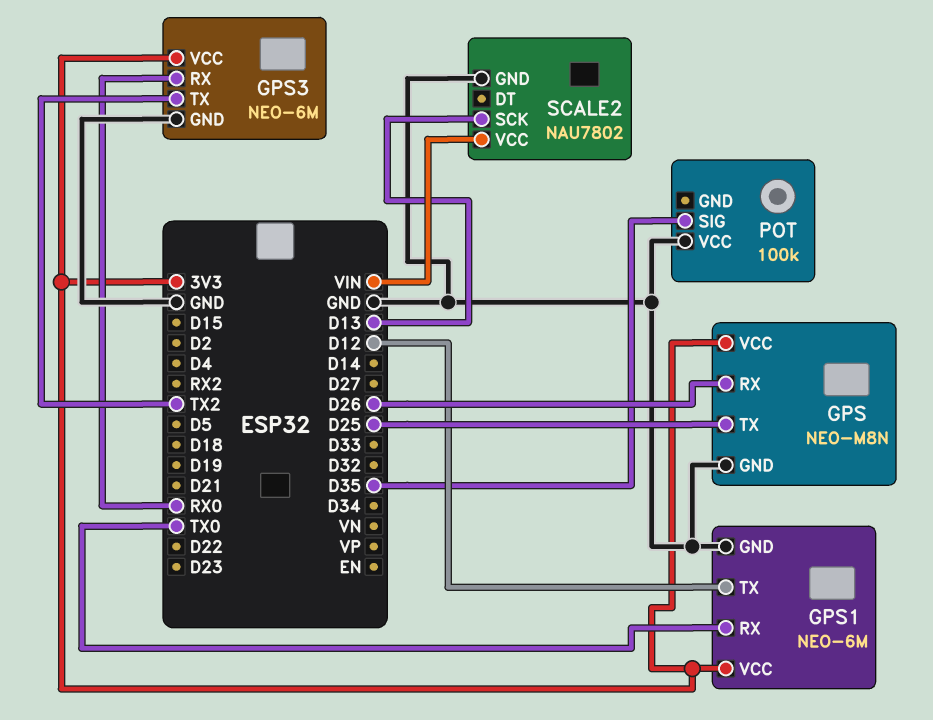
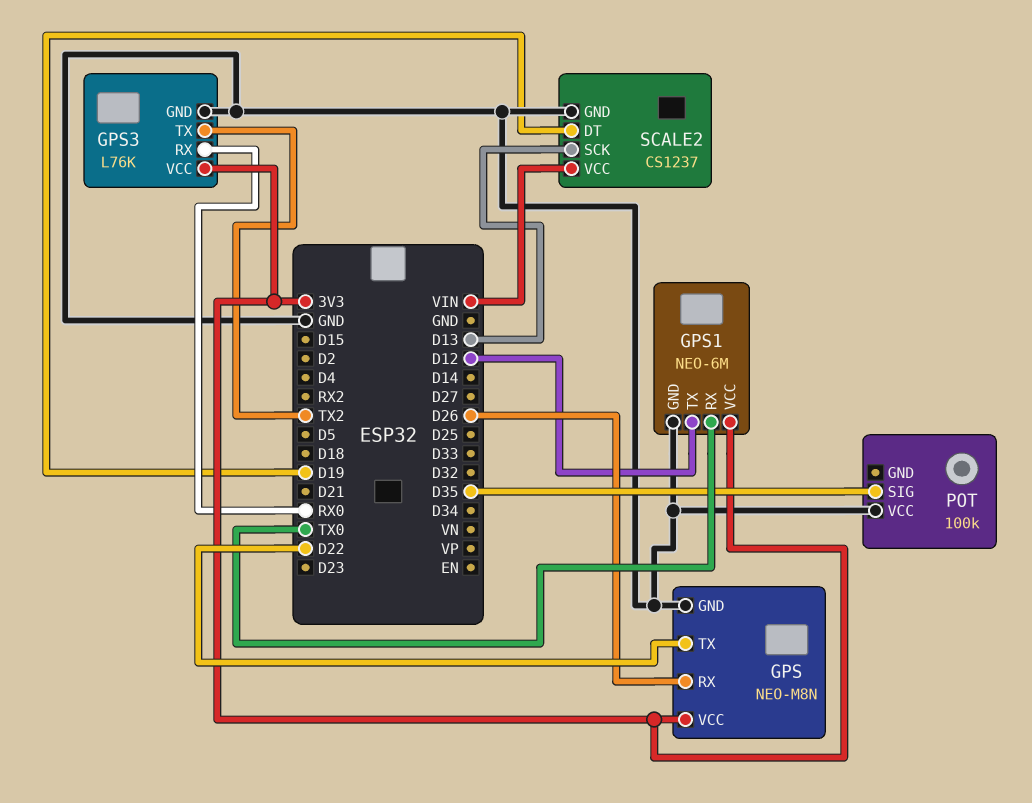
GPS pin TX: D25 -> D22
GPS3: NEO-6M -> L76K
SCALE2: NAU7802 -> CS1237
SCALE2 pin DT: none -> D19

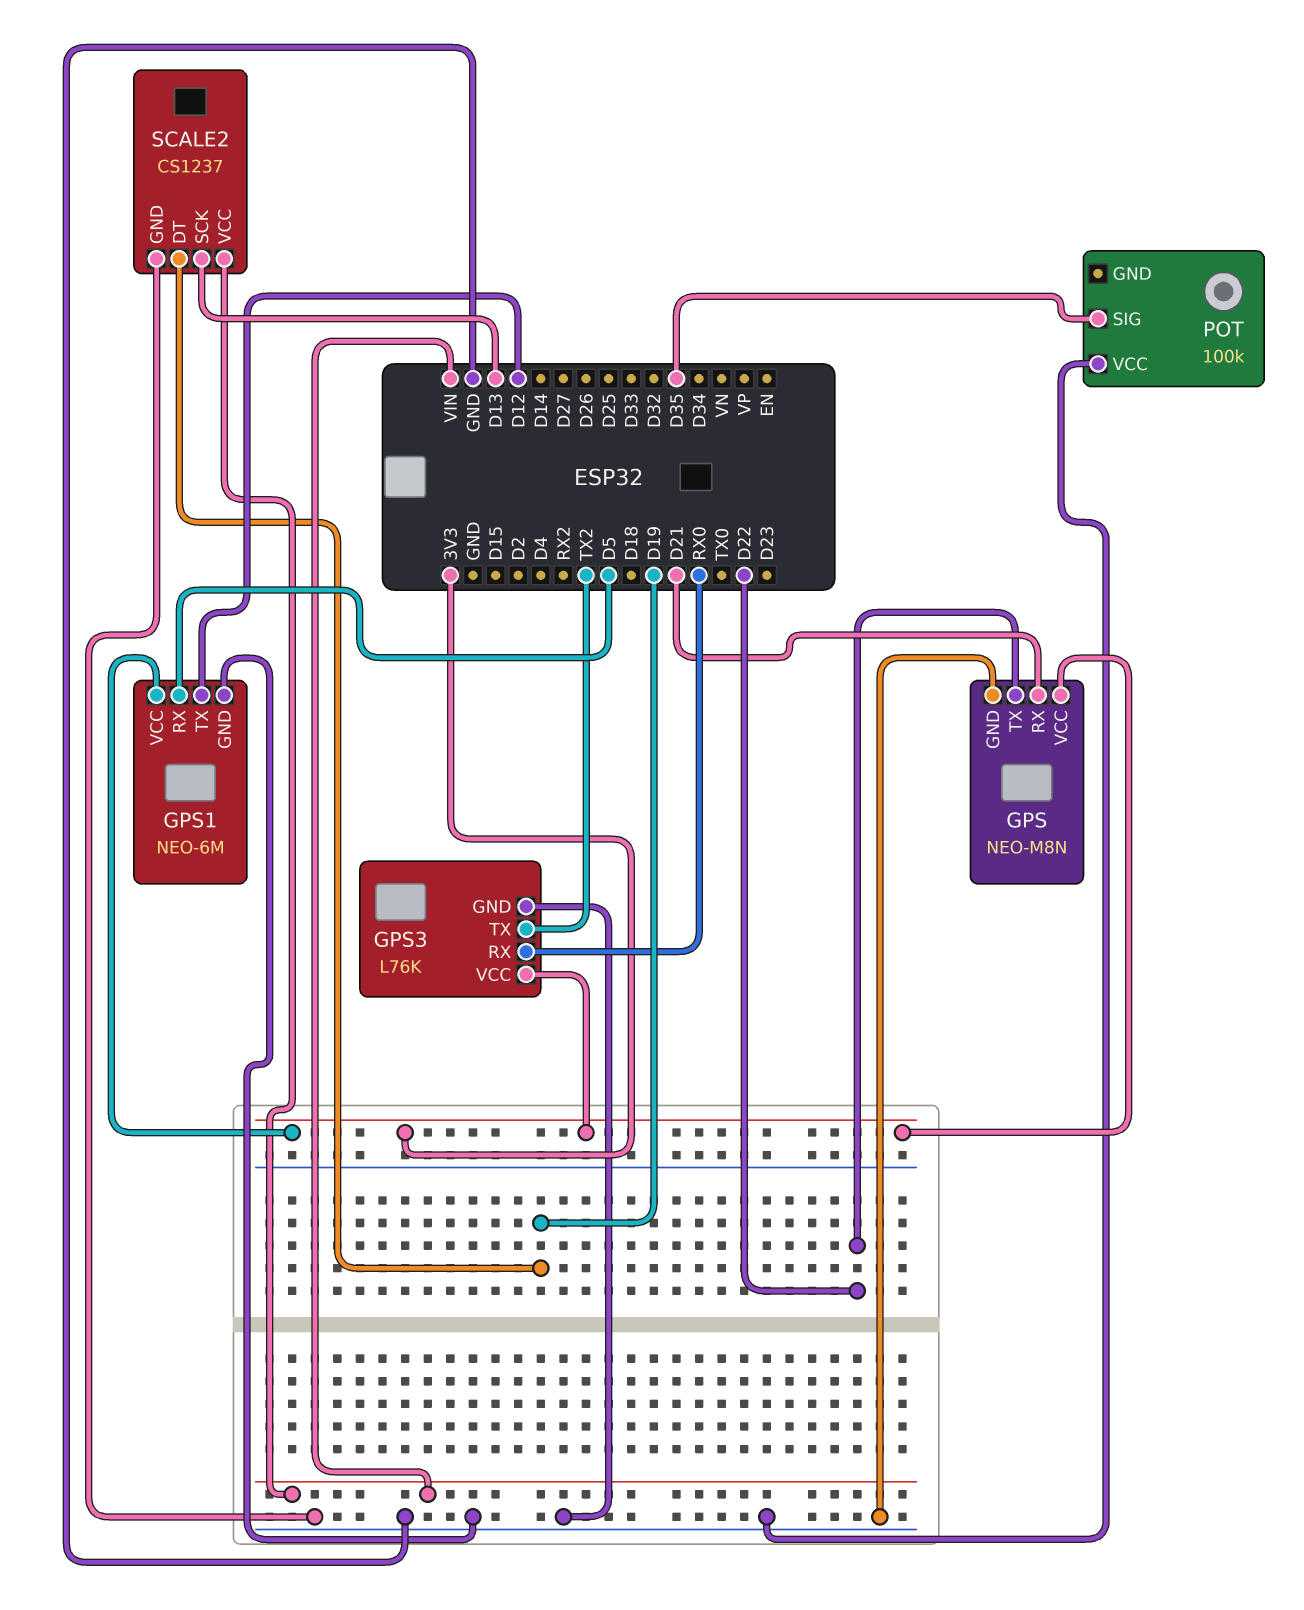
GPS pin RX: D26 -> D21
GPS1 pin RX: TX0 -> D5

